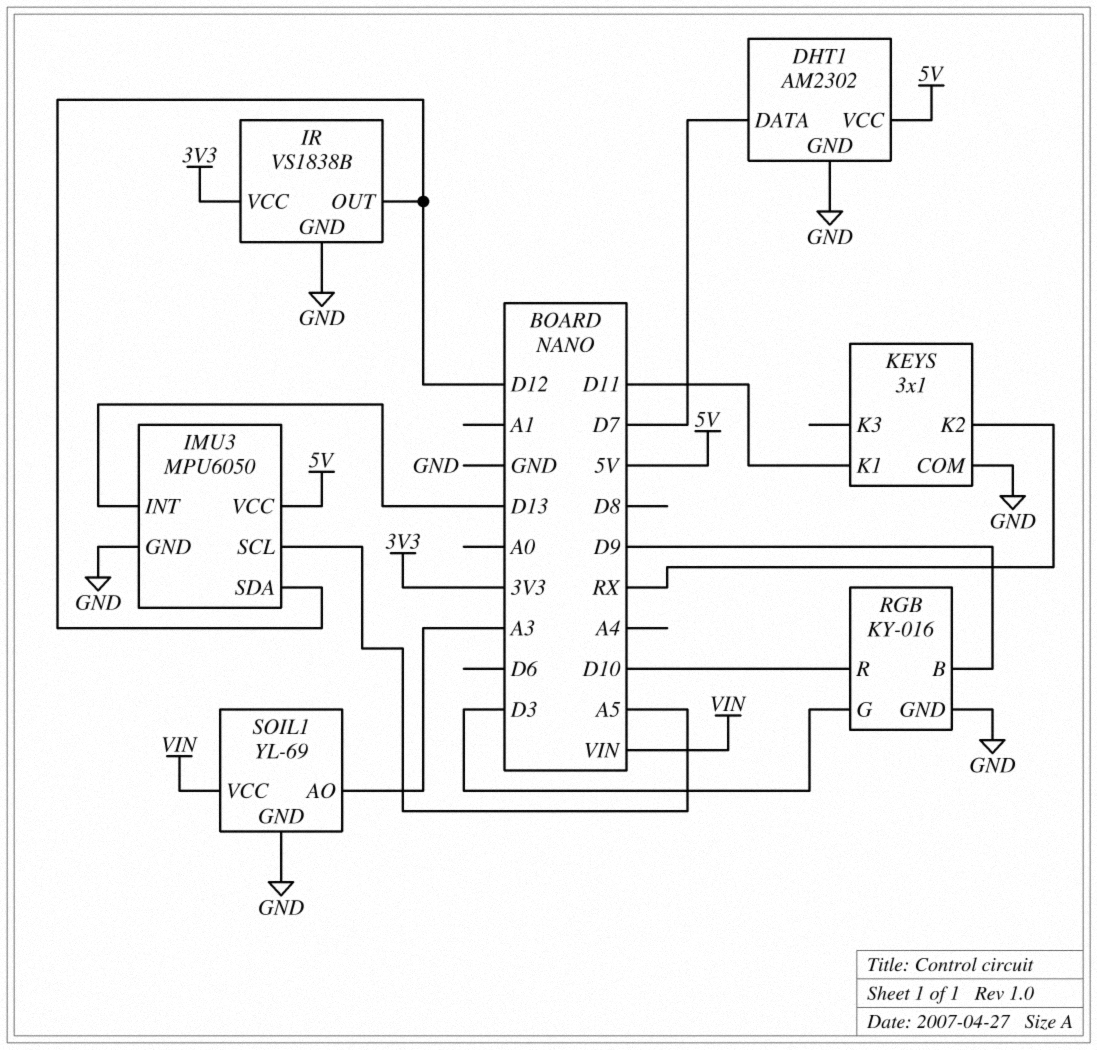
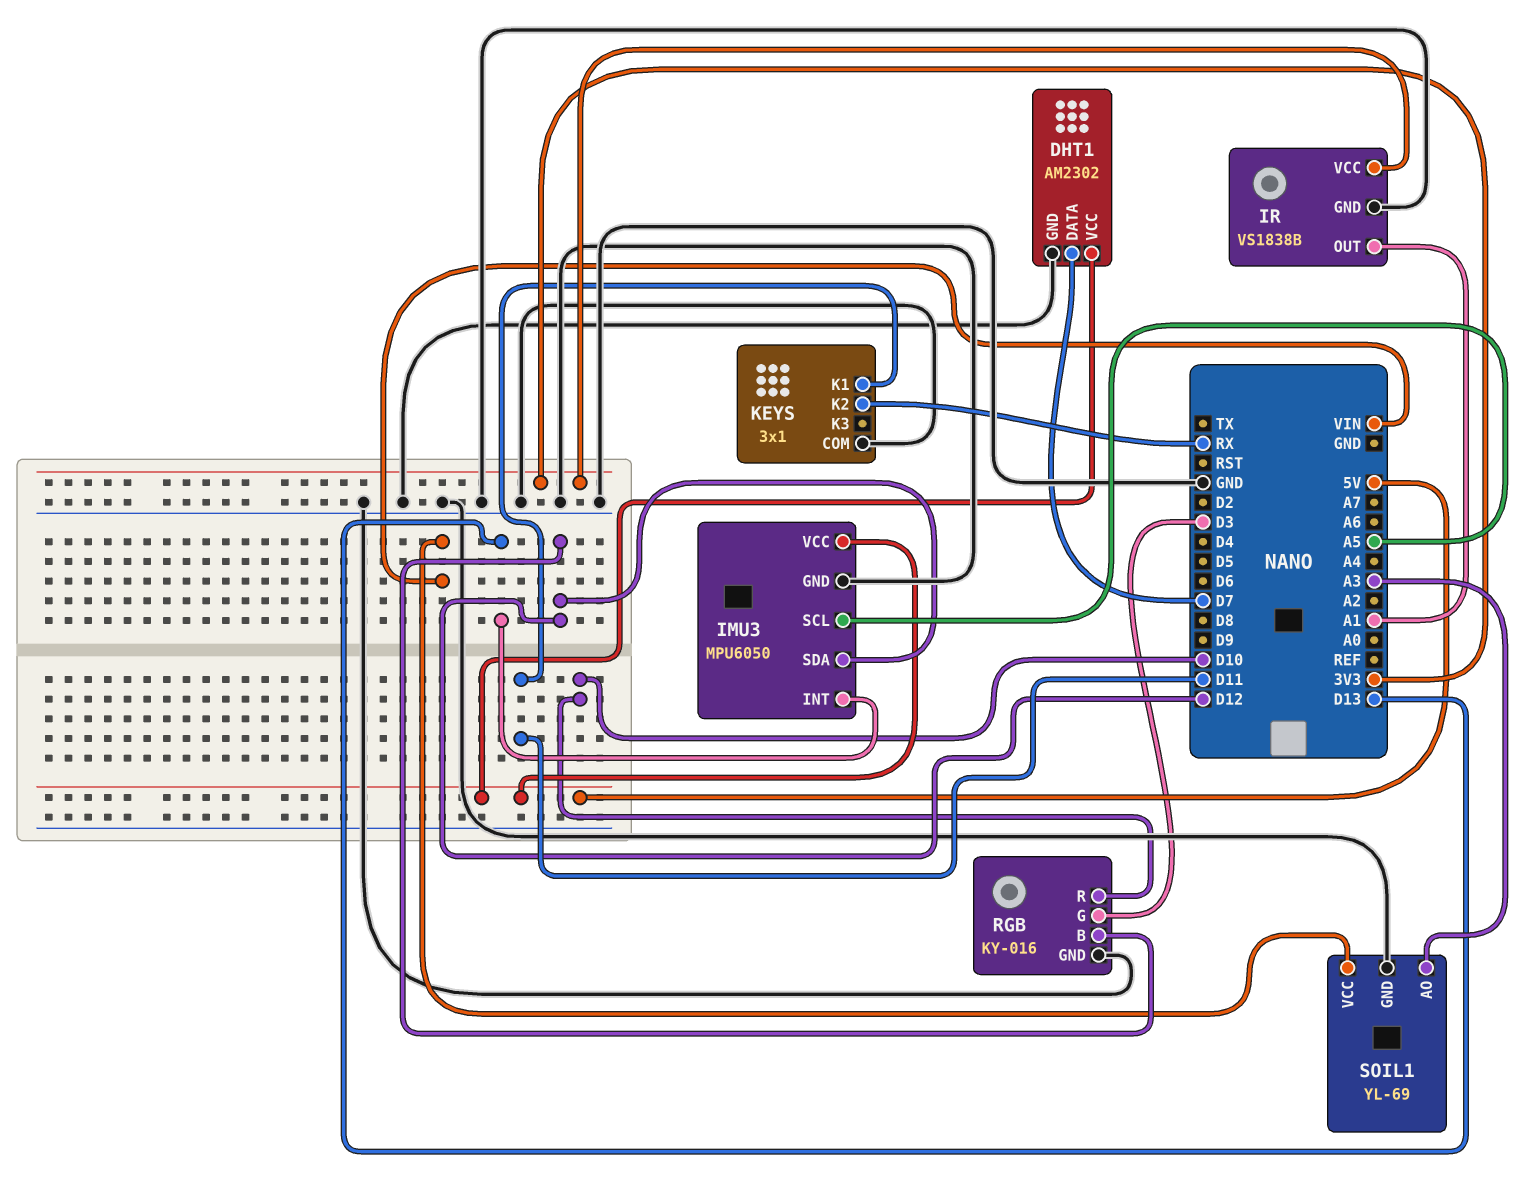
IR pin OUT: D12 -> A1
RGB pin B: D9 -> D12

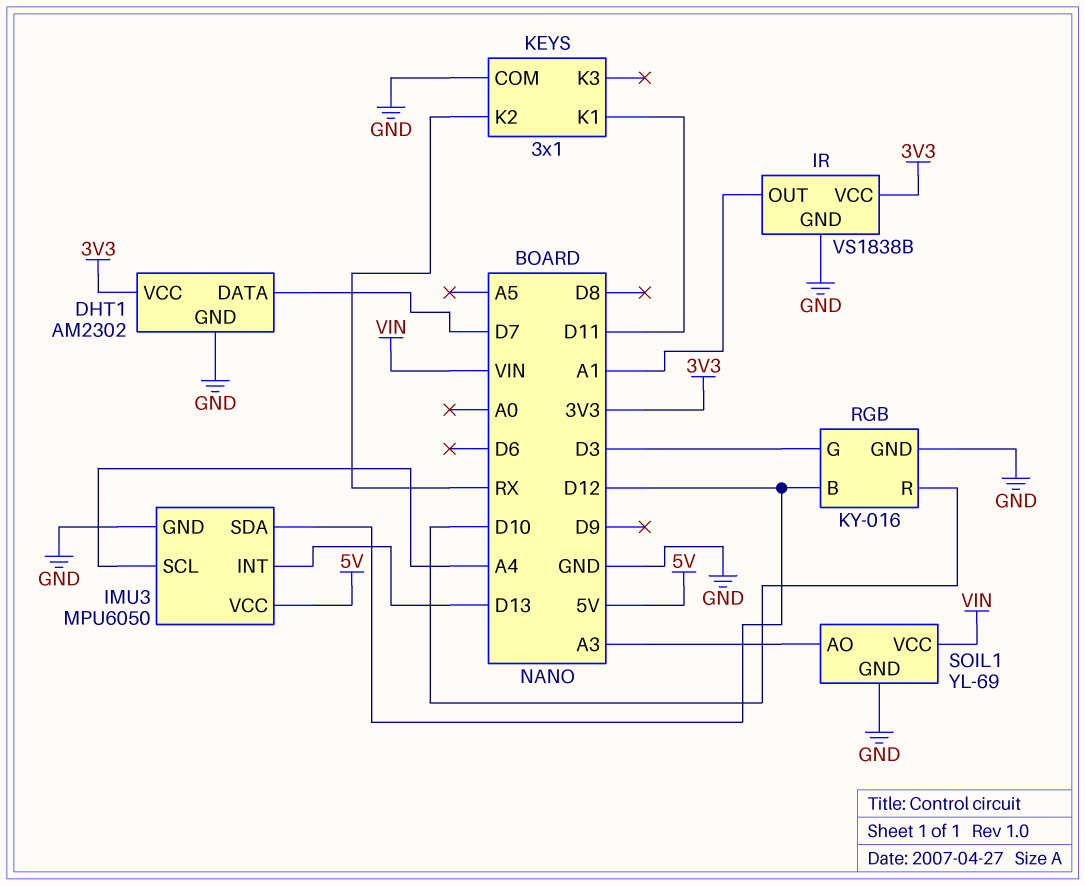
DHT1 pin VCC: 5V -> 3V3
IMU3 pin SCL: A5 -> A4

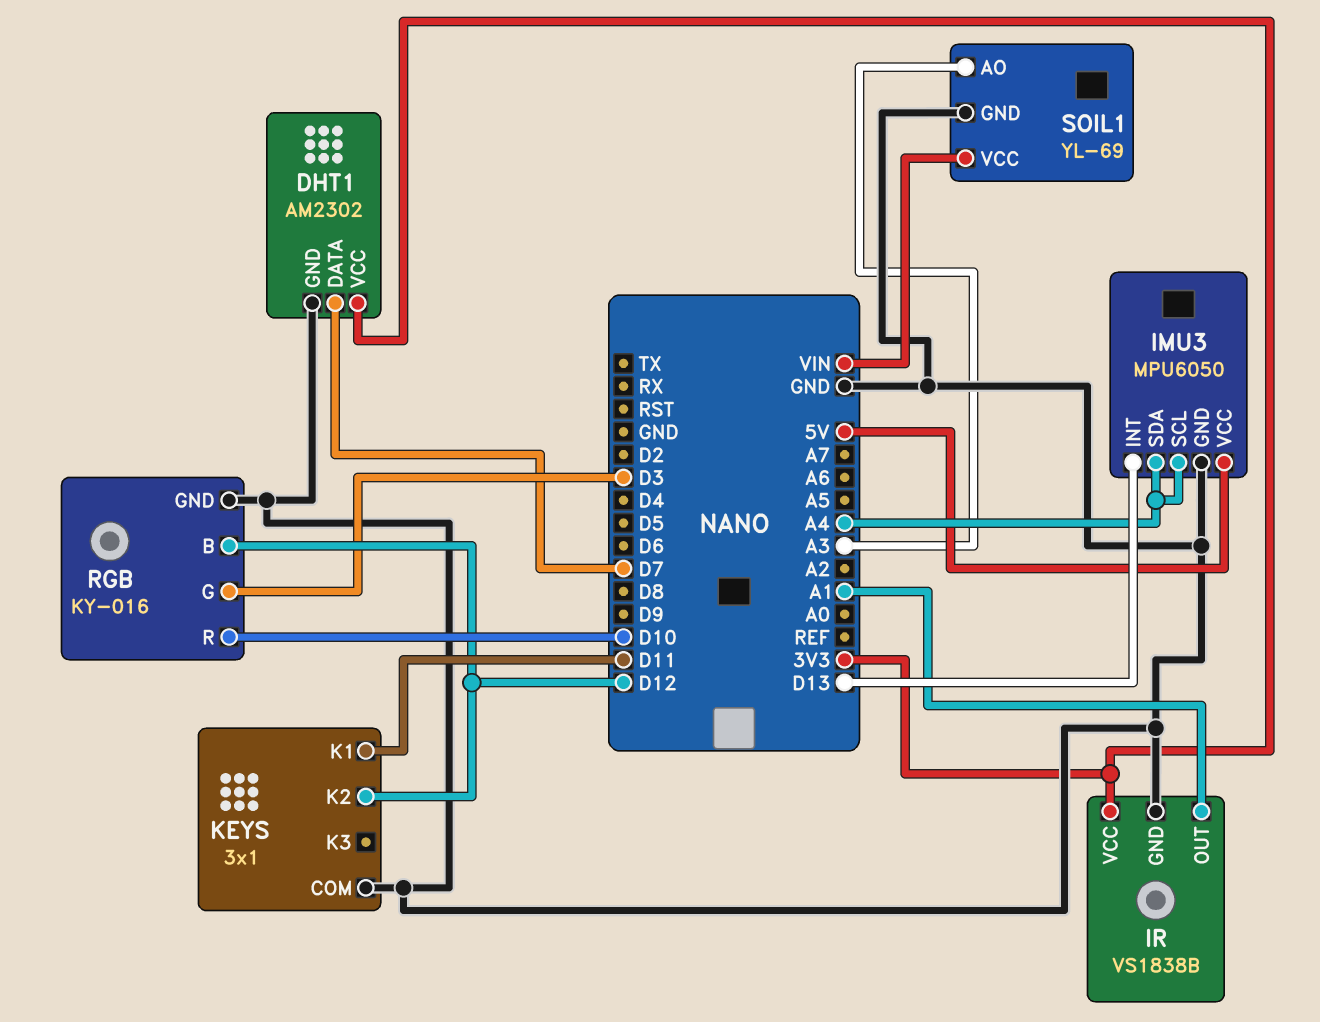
IMU3 pin SDA: D12 -> A4
KEYS pin K2: RX -> D12

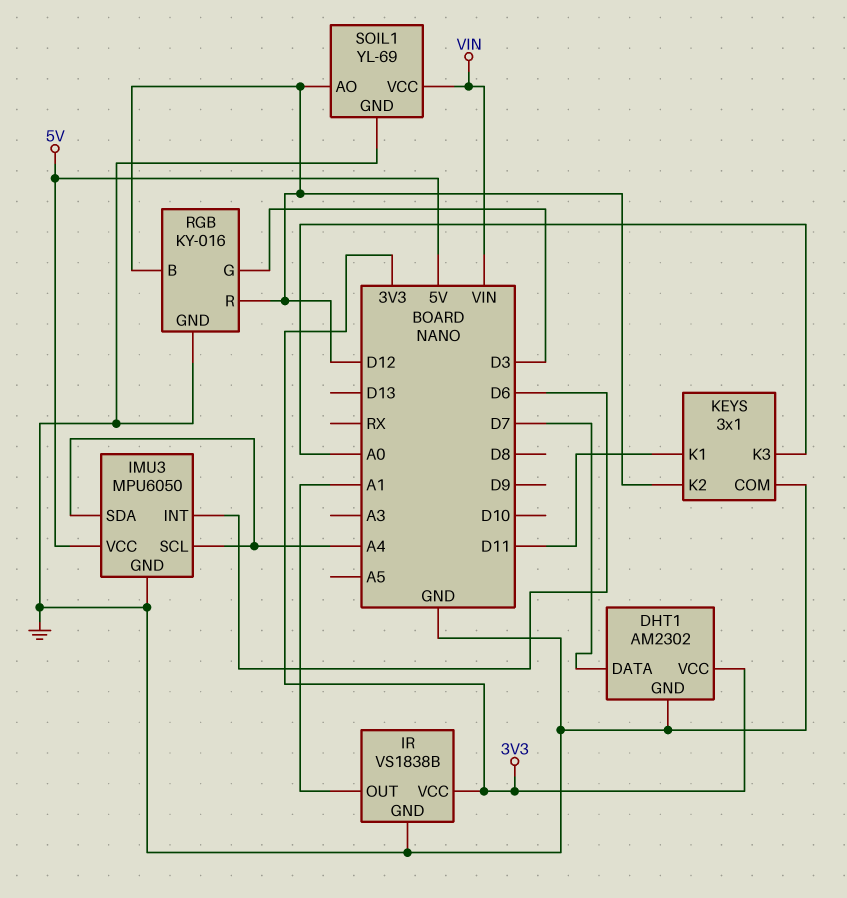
IMU3 pin INT: D13 -> D6
KEYS pin K3: none -> A0
RGB pin R: D10 -> D12
SOIL1 pin AO: A3 -> D12

